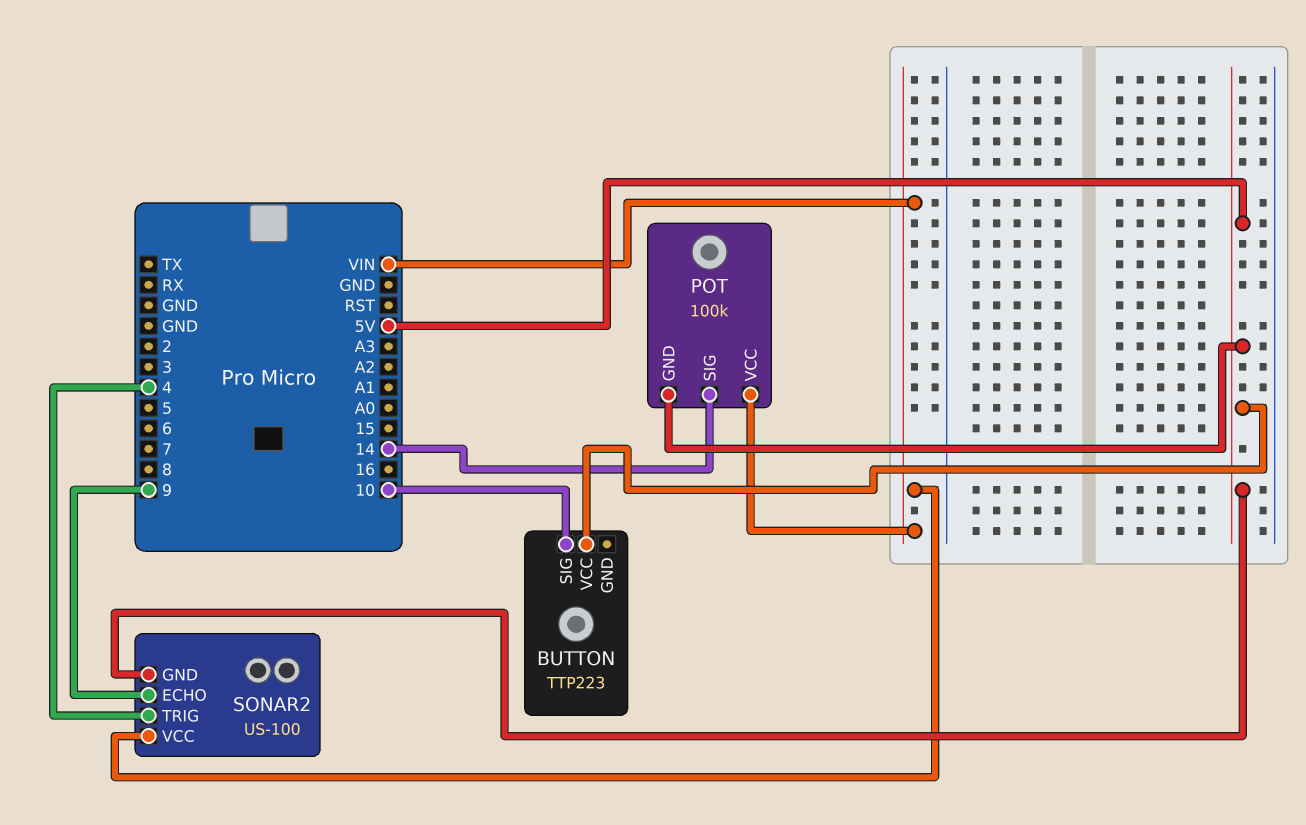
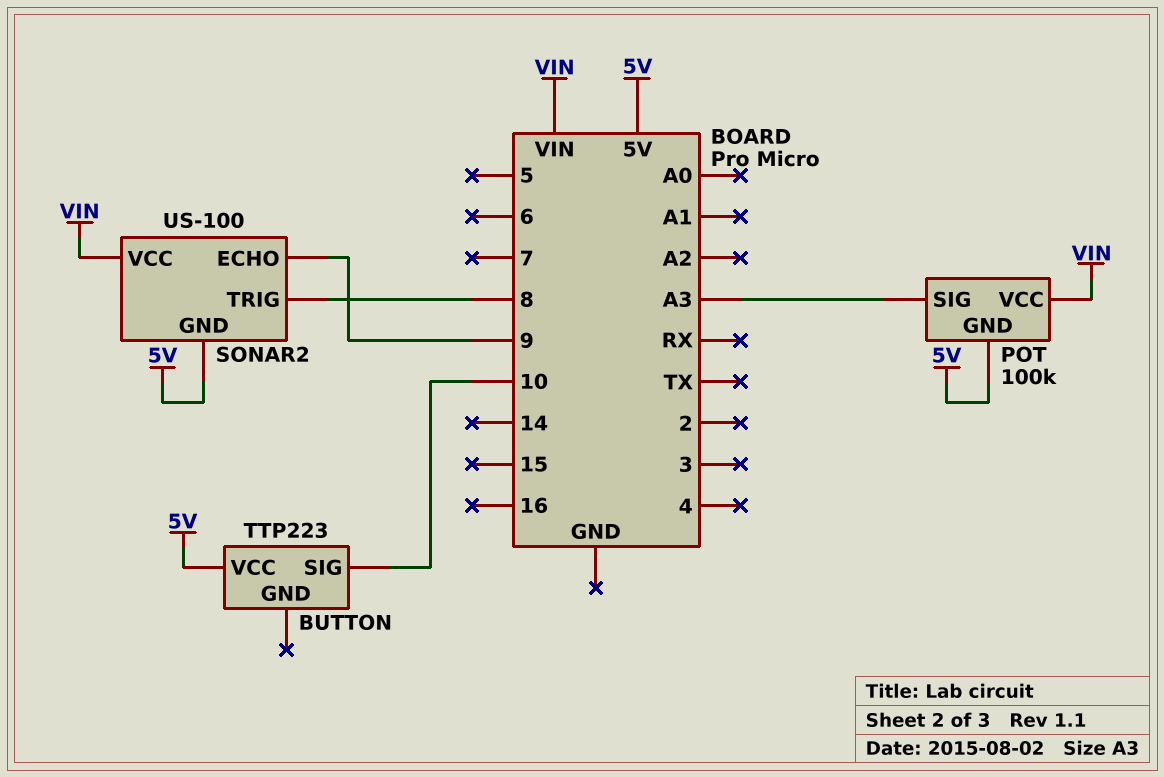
POT pin SIG: 14 -> A3
SONAR2 pin TRIG: 4 -> 8

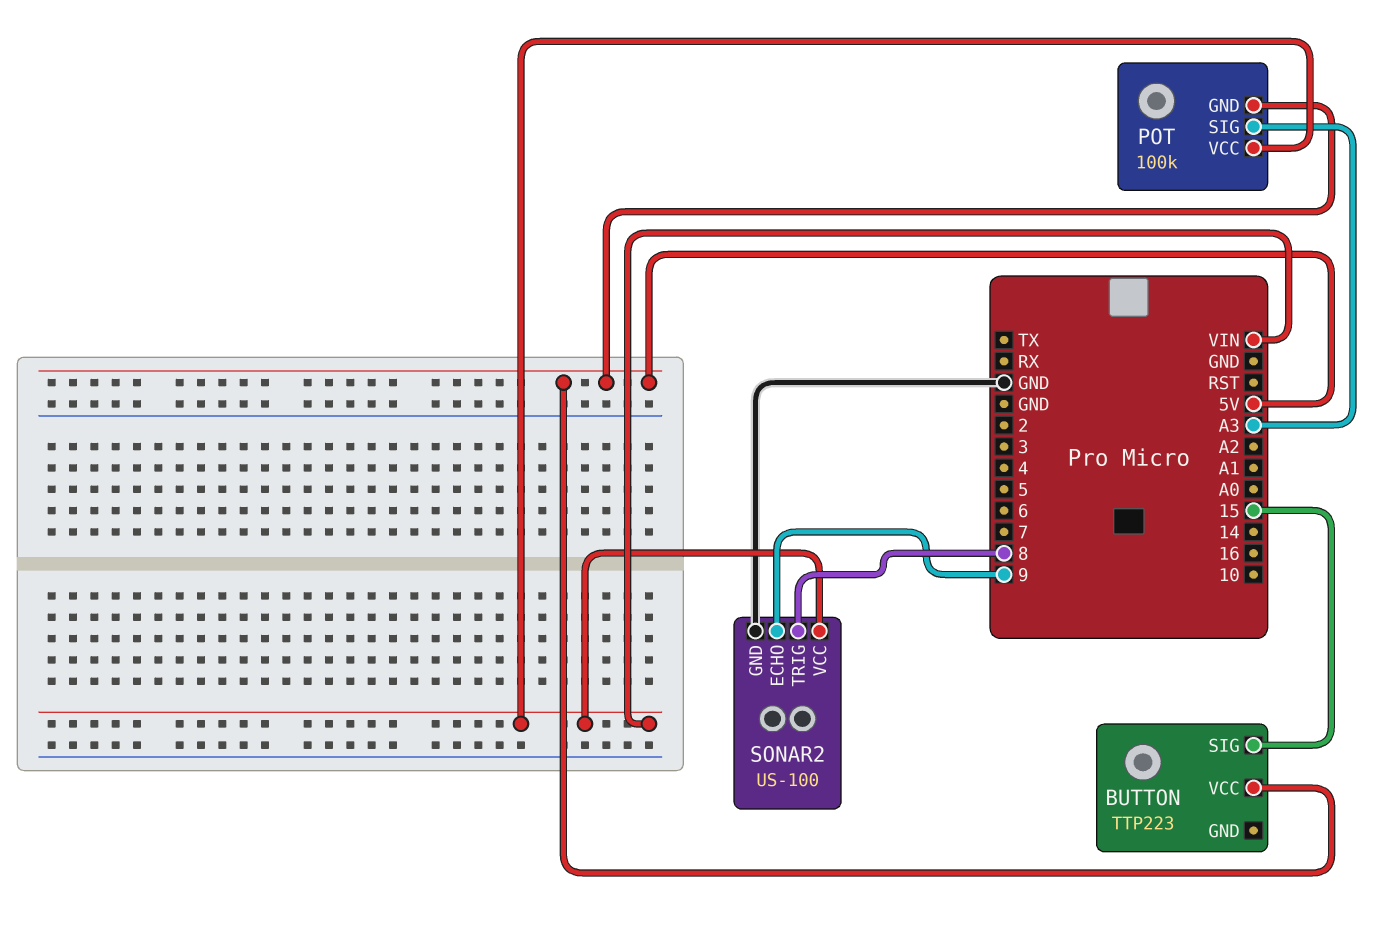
BUTTON pin SIG: 10 -> 15
SONAR2 pin GND: 5V -> GND

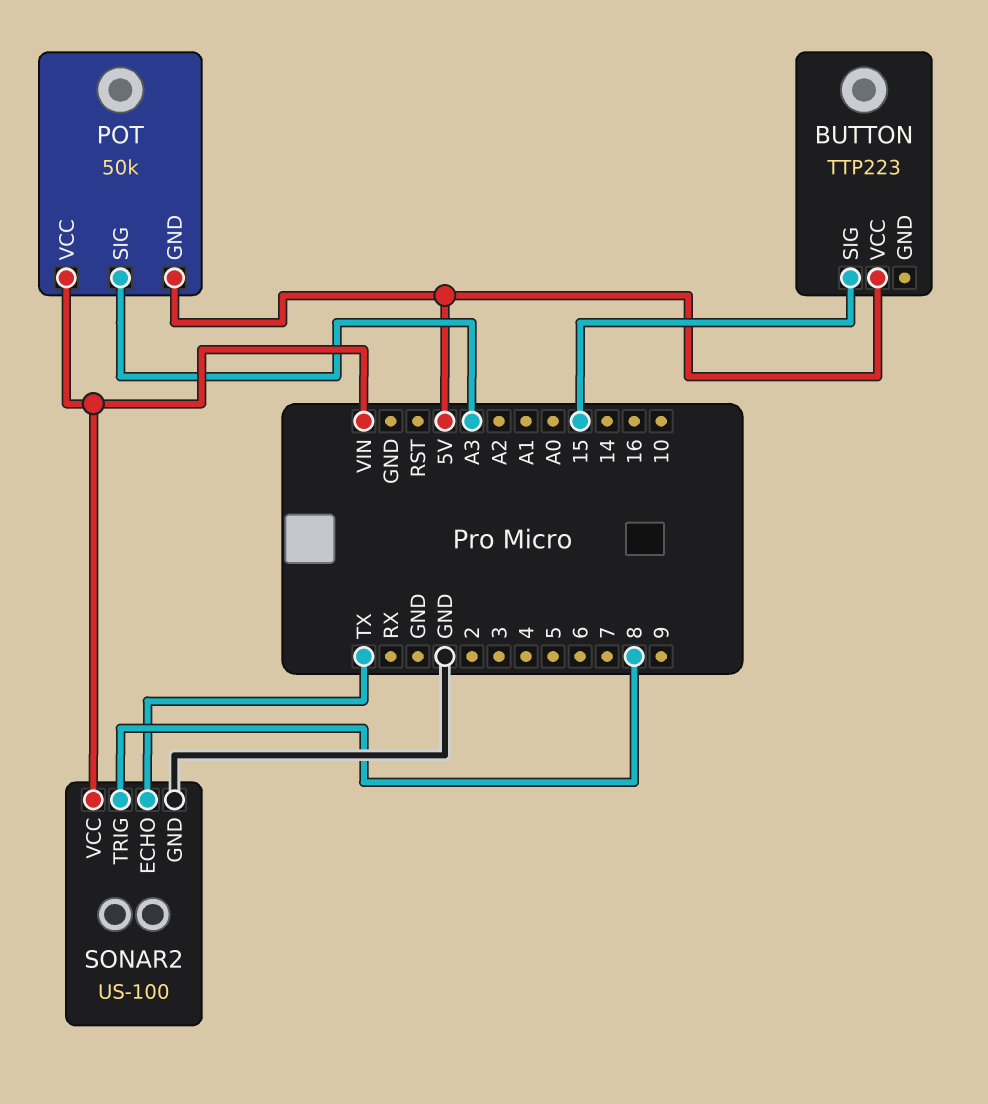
POT: 100k -> 50k
SONAR2 pin ECHO: 9 -> TX

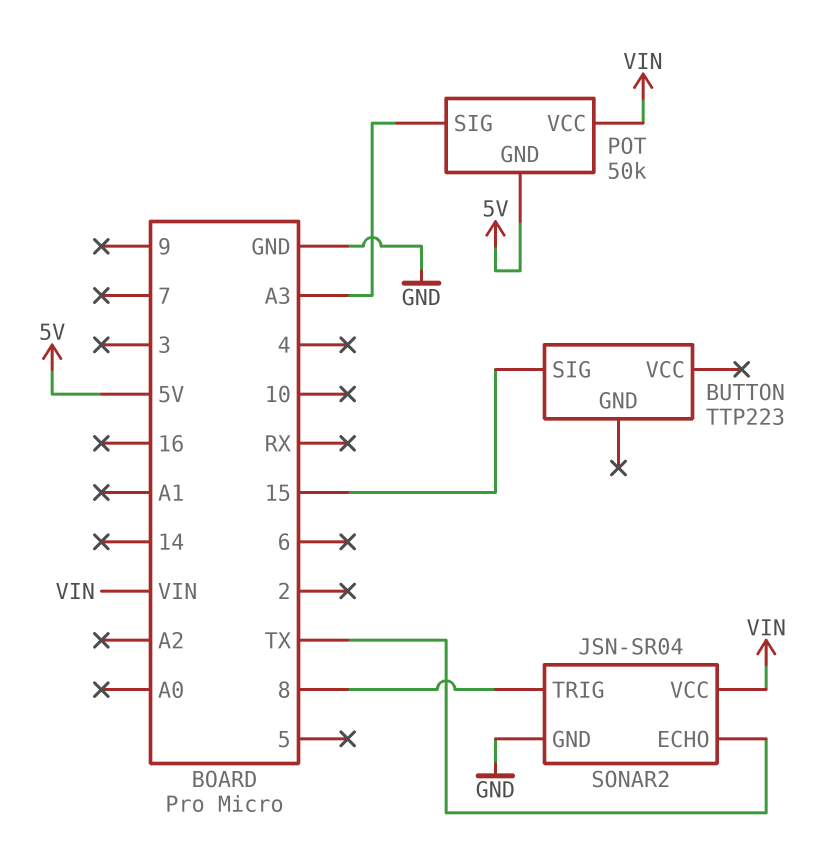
BUTTON pin VCC: 5V -> none
SONAR2: US-100 -> JSN-SR04

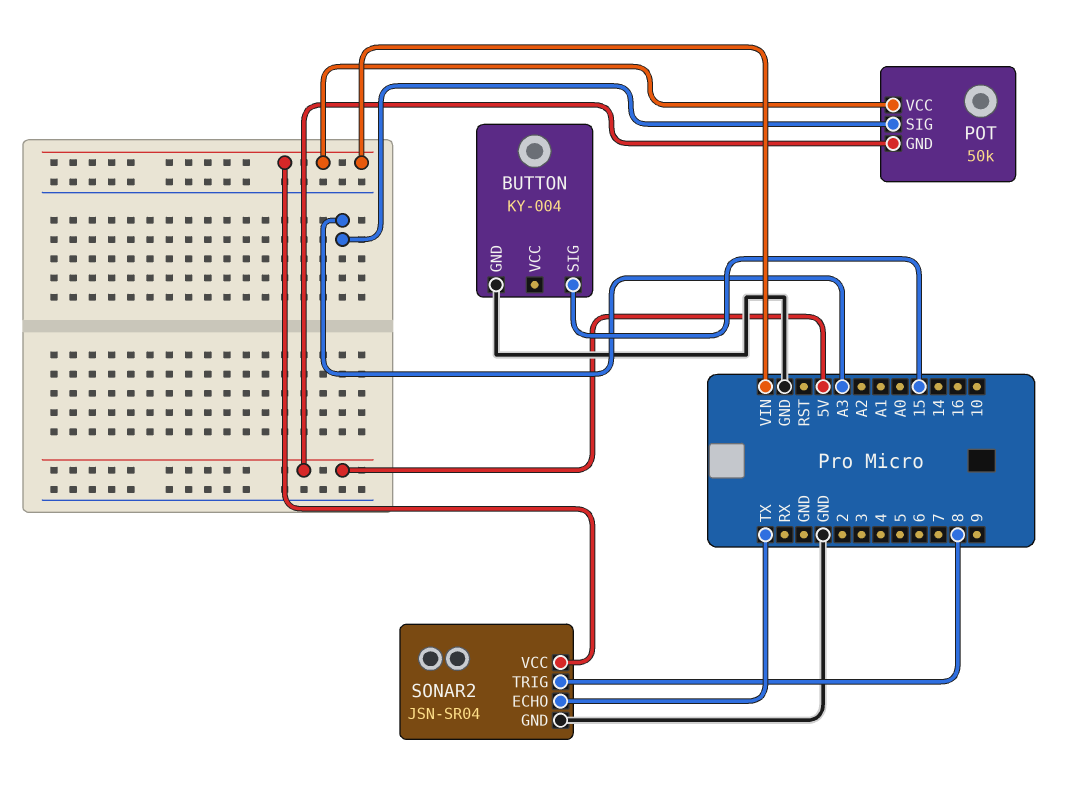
BUTTON: TTP223 -> KY-004
BUTTON pin GND: none -> GND

